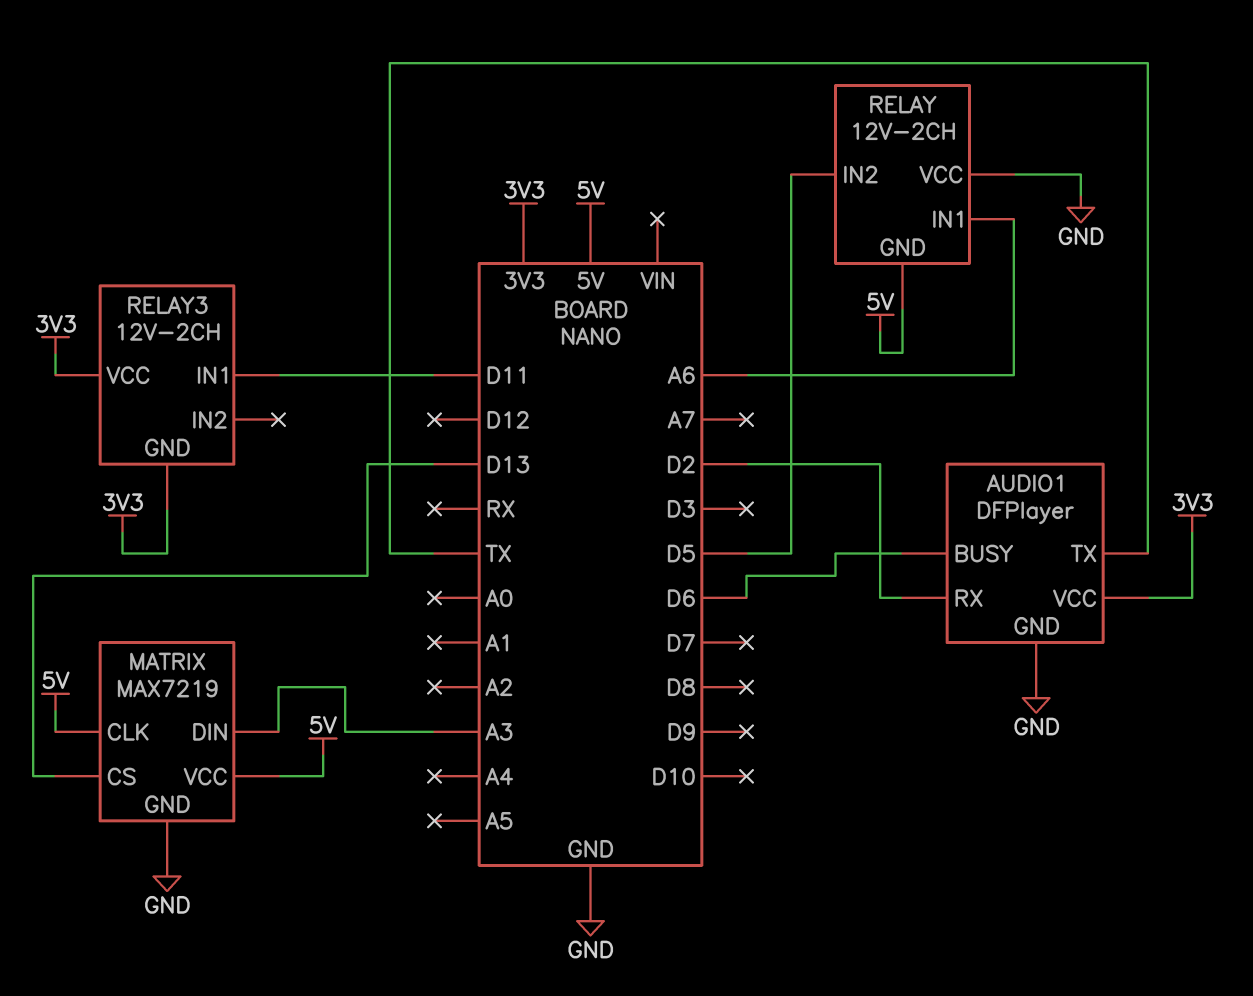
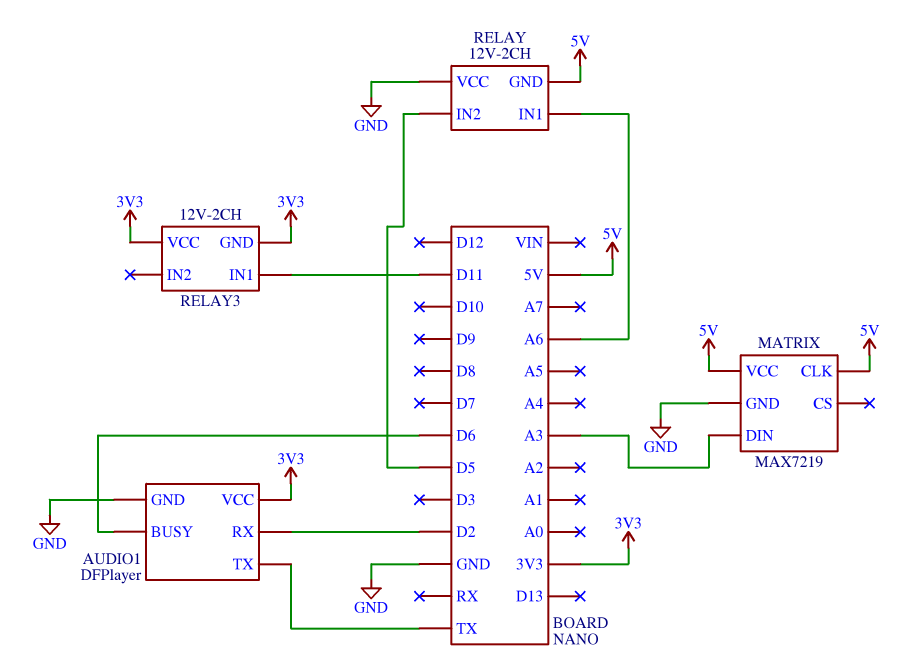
MATRIX pin CS: D13 -> none

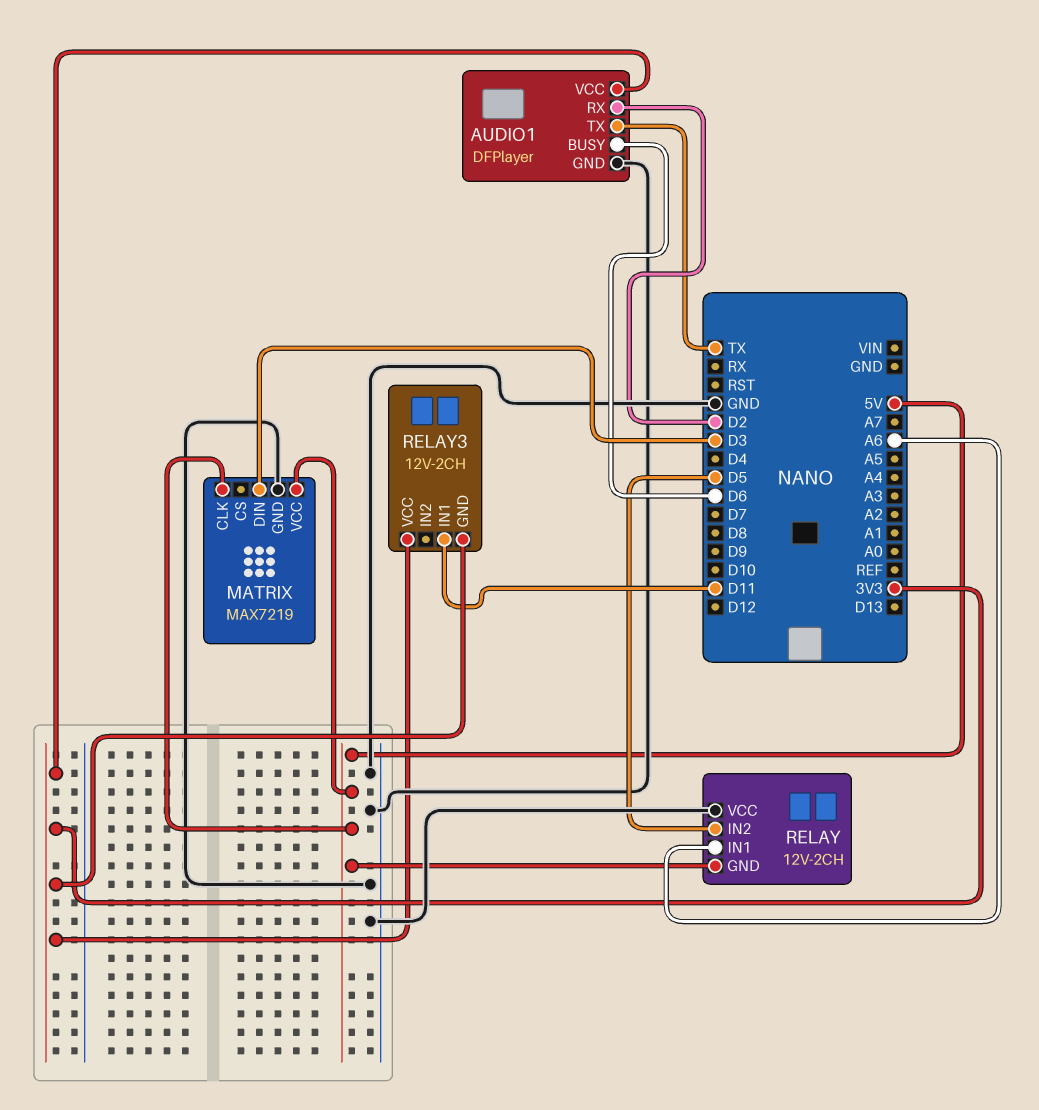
MATRIX pin DIN: A3 -> D3

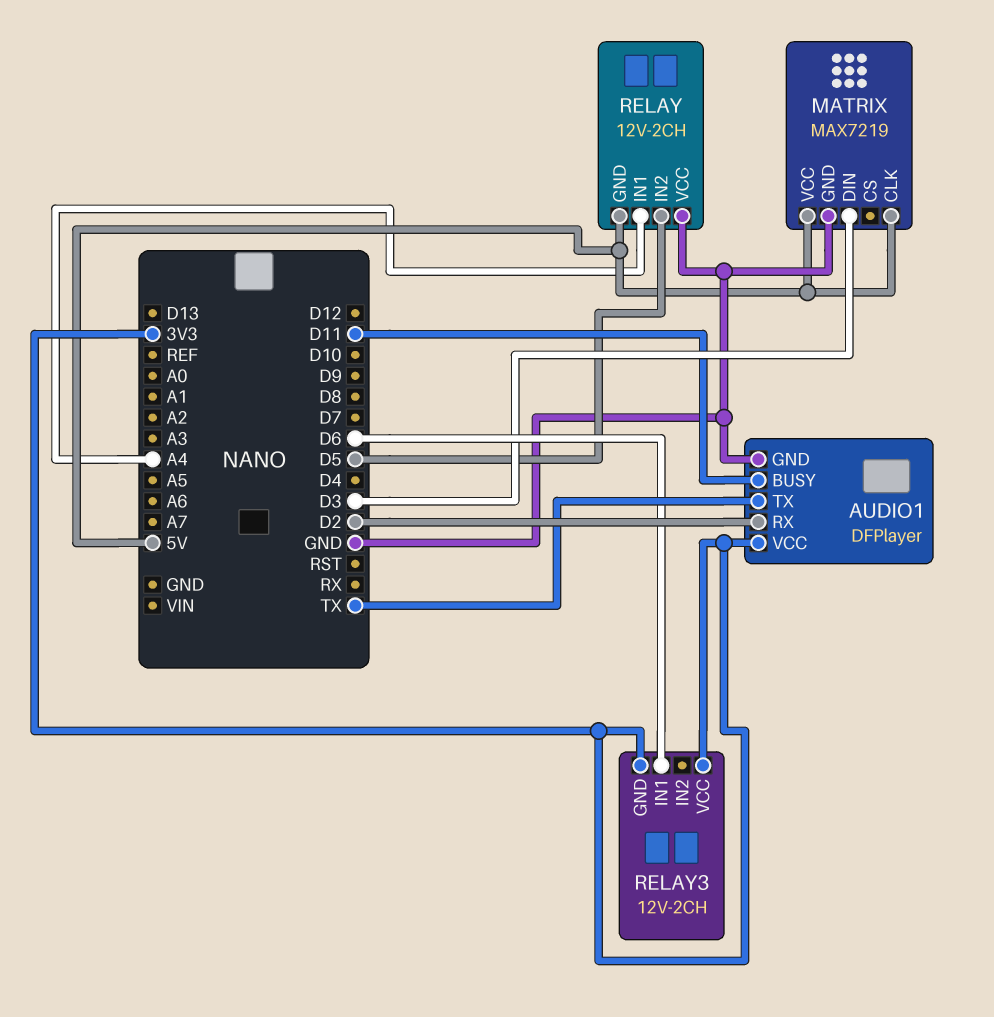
AUDIO1 pin BUSY: D6 -> D11
RELAY pin IN1: A6 -> A4
RELAY3 pin IN1: D11 -> D6

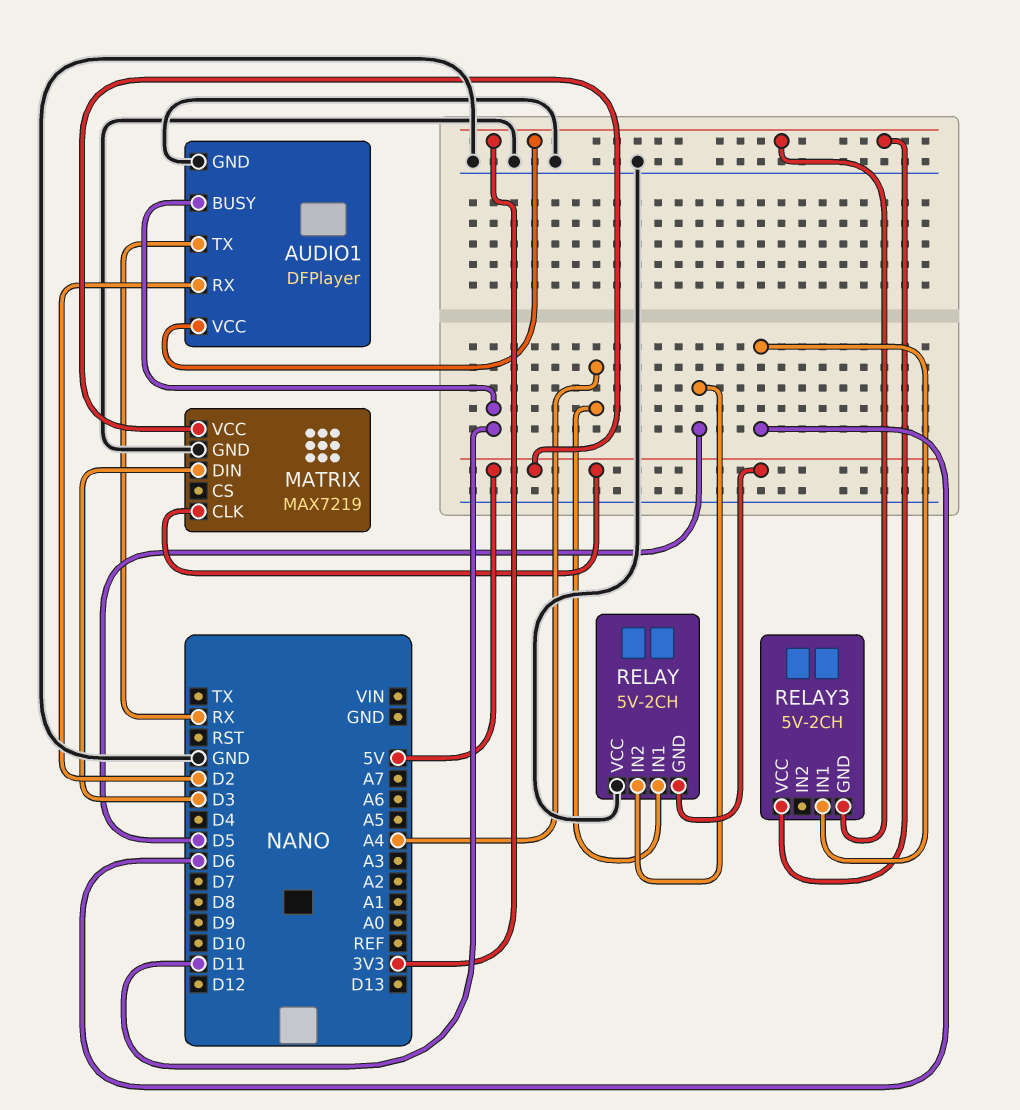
AUDIO1 pin TX: TX -> RX
RELAY: 12V-2CH -> 5V-2CH
RELAY3: 12V-2CH -> 5V-2CH

